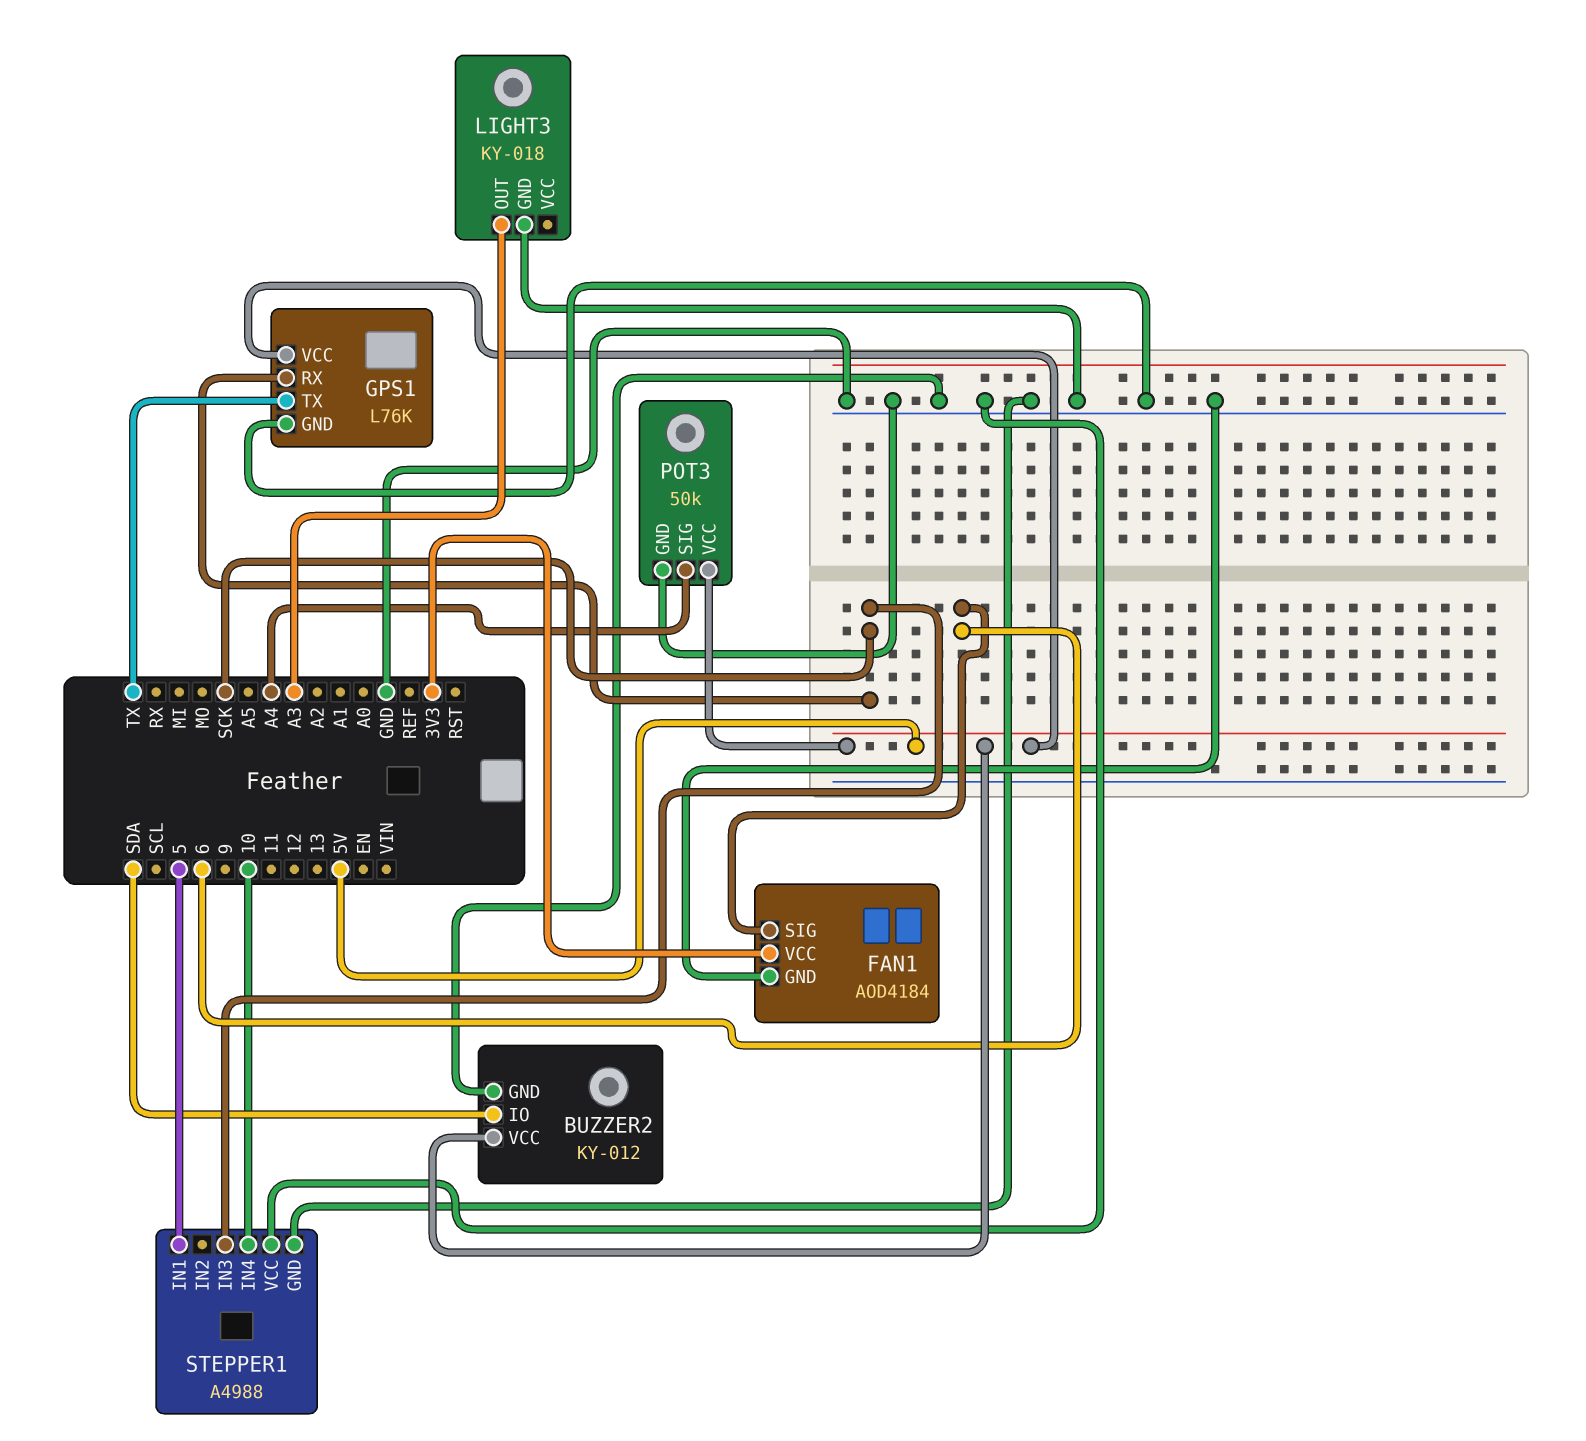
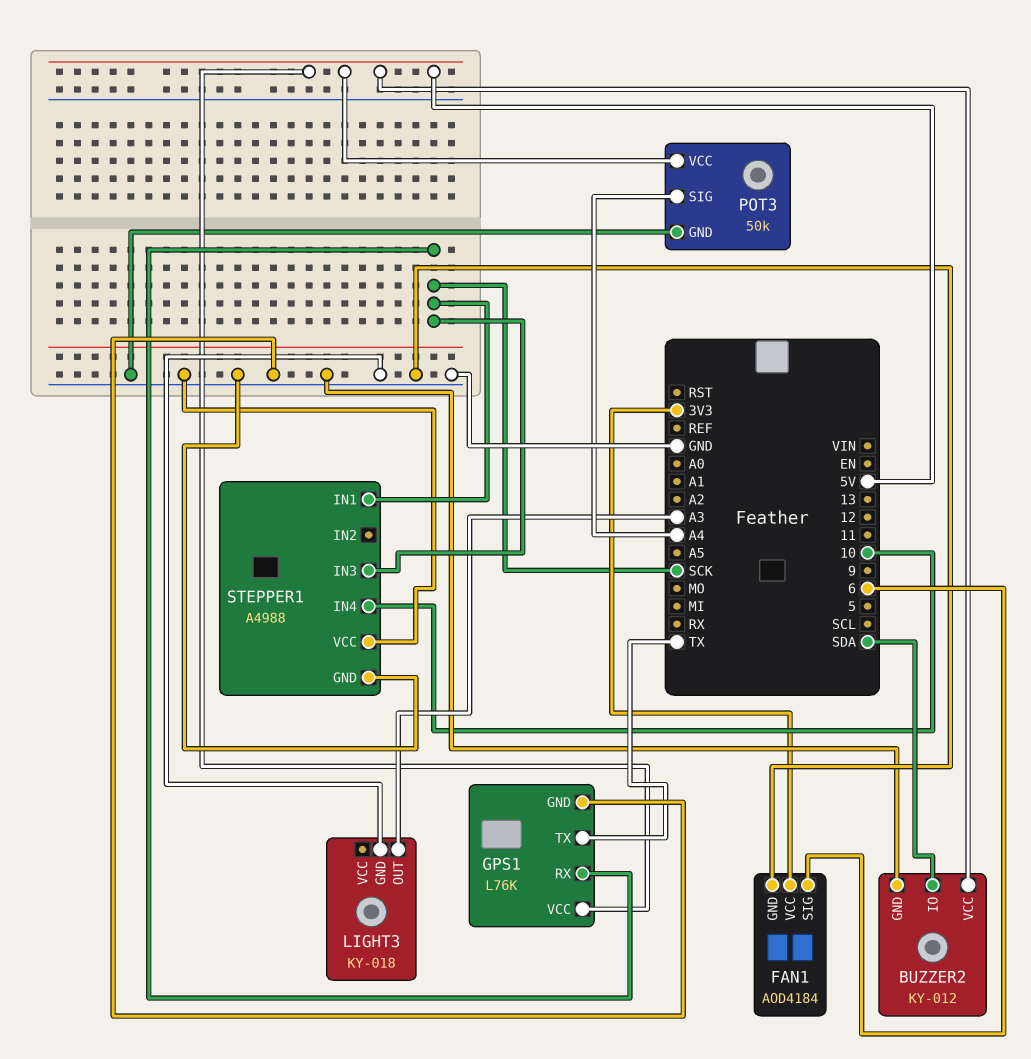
STEPPER1 pin IN1: 5 -> SCK

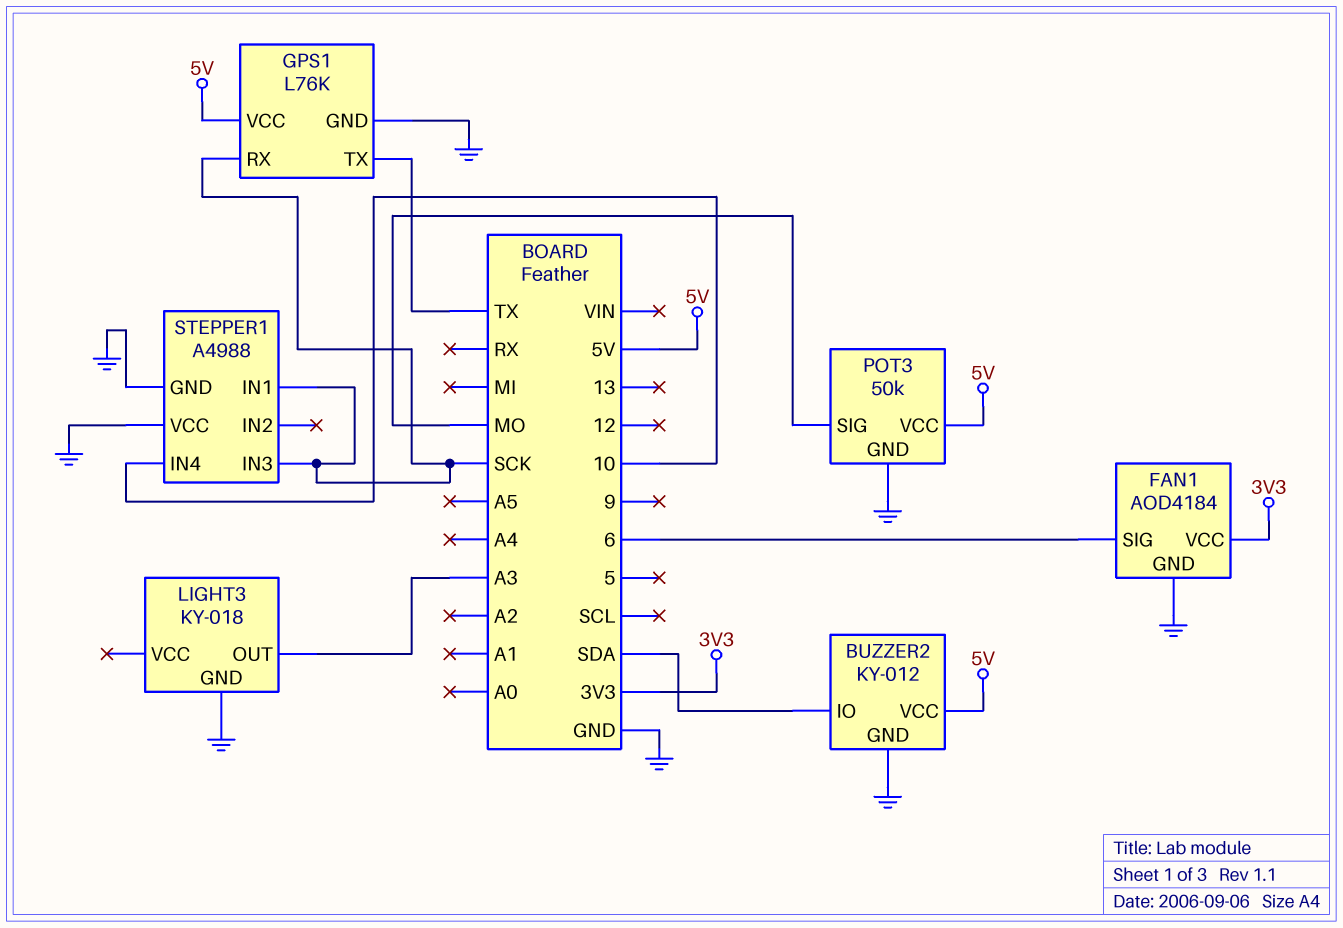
POT3 pin SIG: A4 -> MO

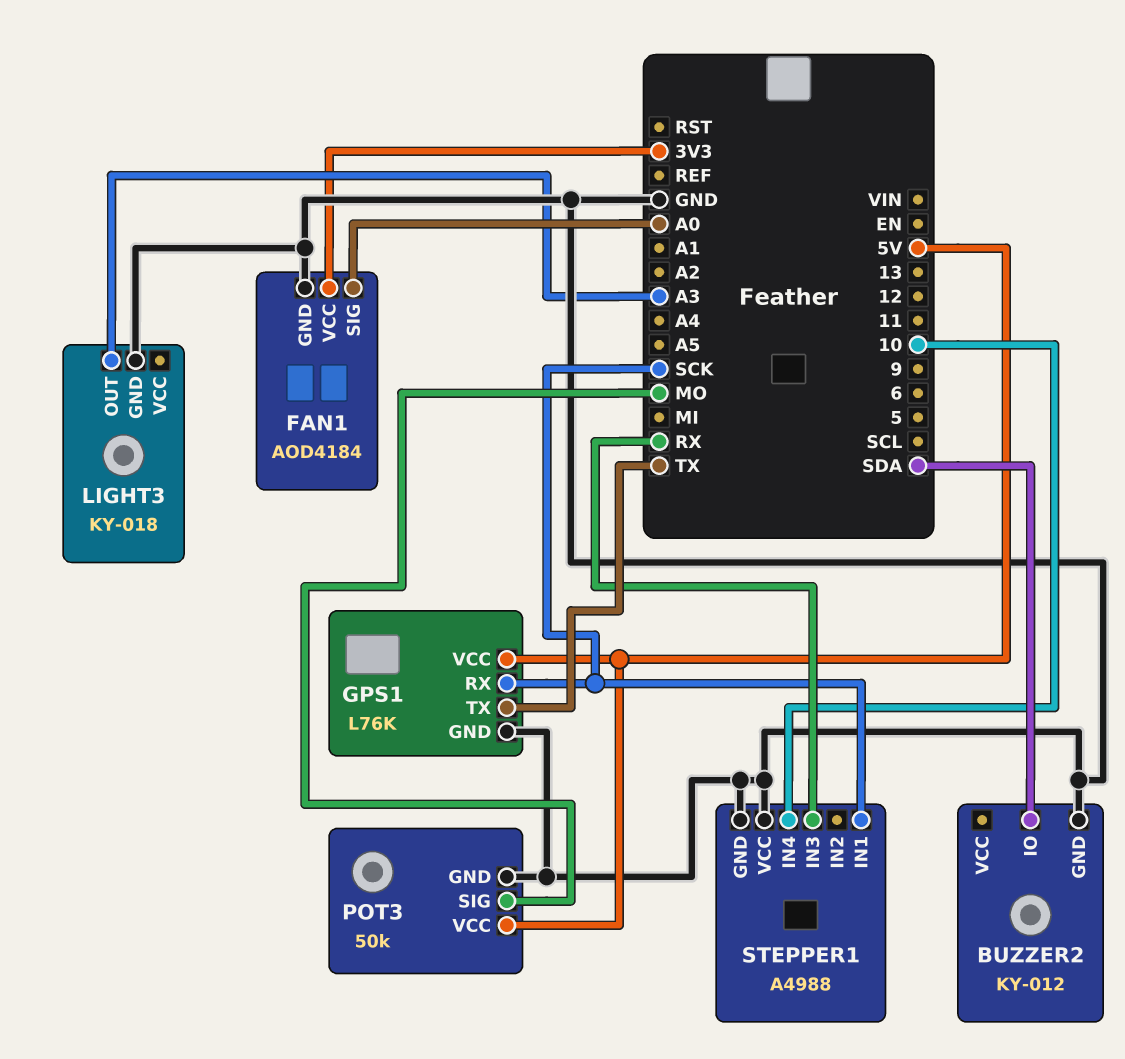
BUZZER2 pin VCC: 5V -> none
FAN1 pin SIG: 6 -> A0
STEPPER1 pin IN3: SCK -> RX

